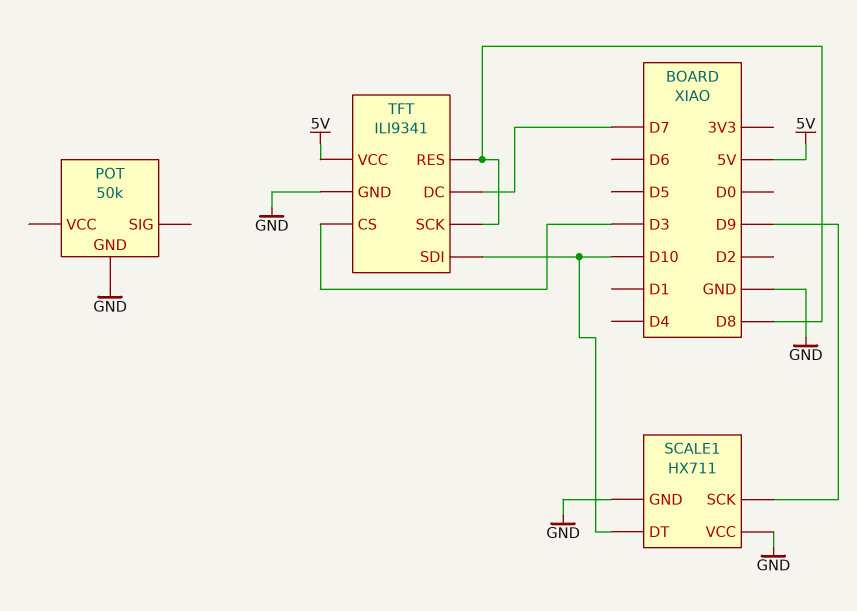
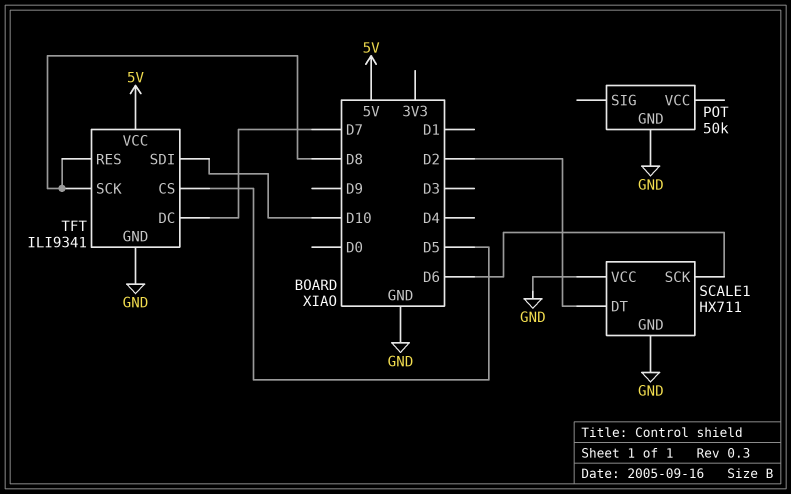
SCALE1 pin DT: D10 -> D2
SCALE1 pin SCK: D9 -> D6
TFT pin CS: D3 -> D5

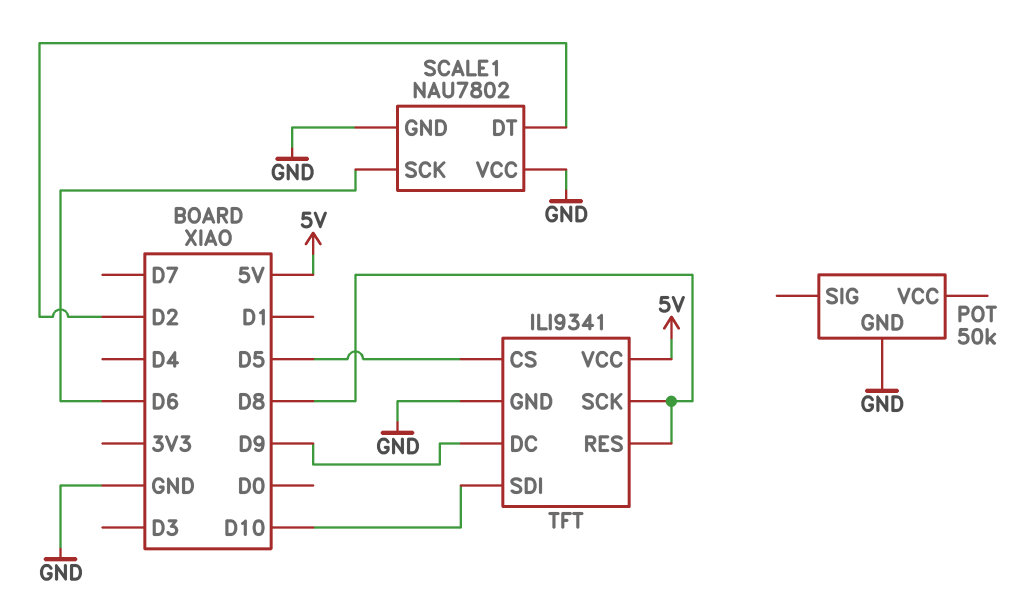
SCALE1: HX711 -> NAU7802
TFT pin DC: D7 -> D9

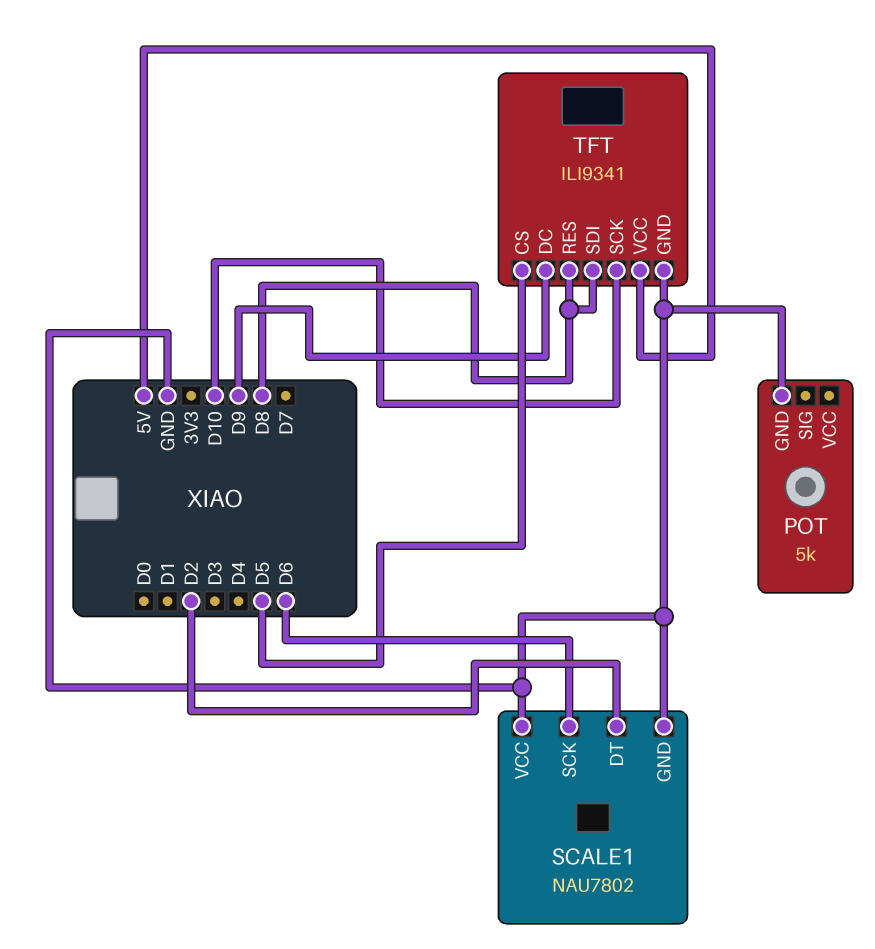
POT: 50k -> 5k
TFT pin SCK: D8 -> D10
TFT pin SDI: D10 -> D8

